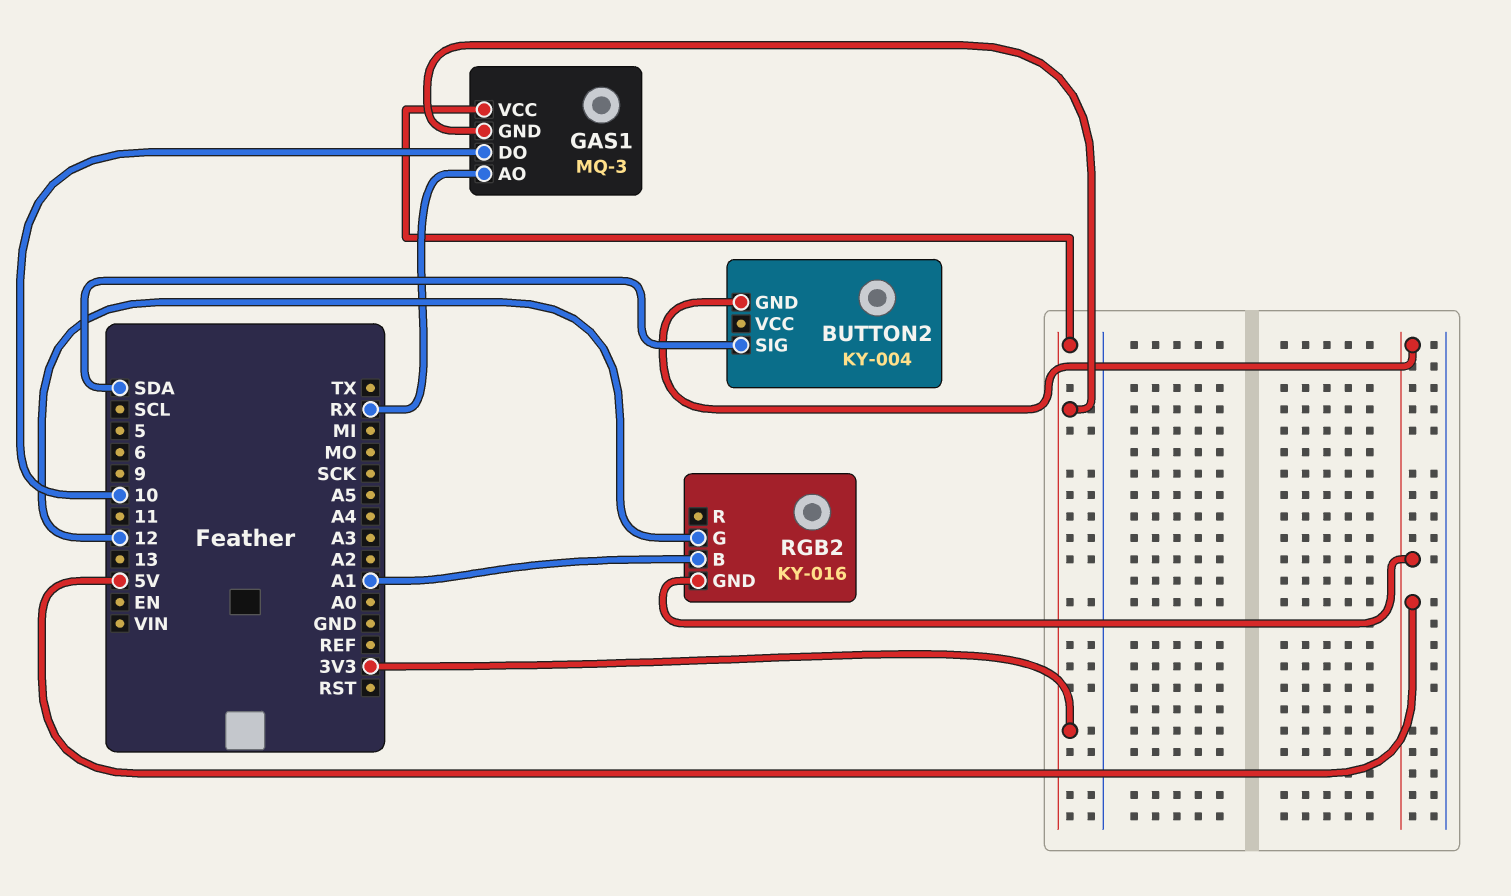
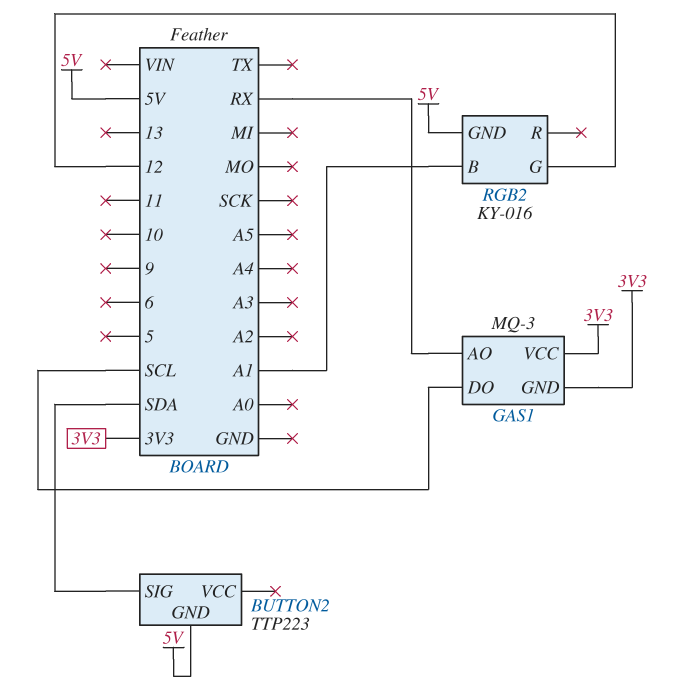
BUTTON2: KY-004 -> TTP223
GAS1 pin DO: 10 -> SCL

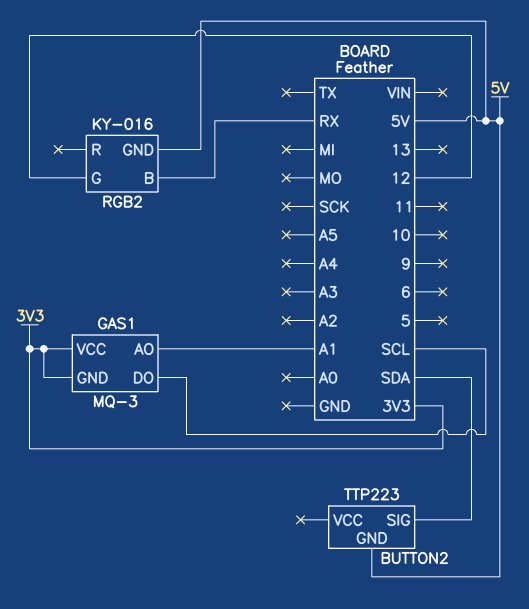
GAS1 pin AO: RX -> A1
RGB2 pin B: A1 -> RX

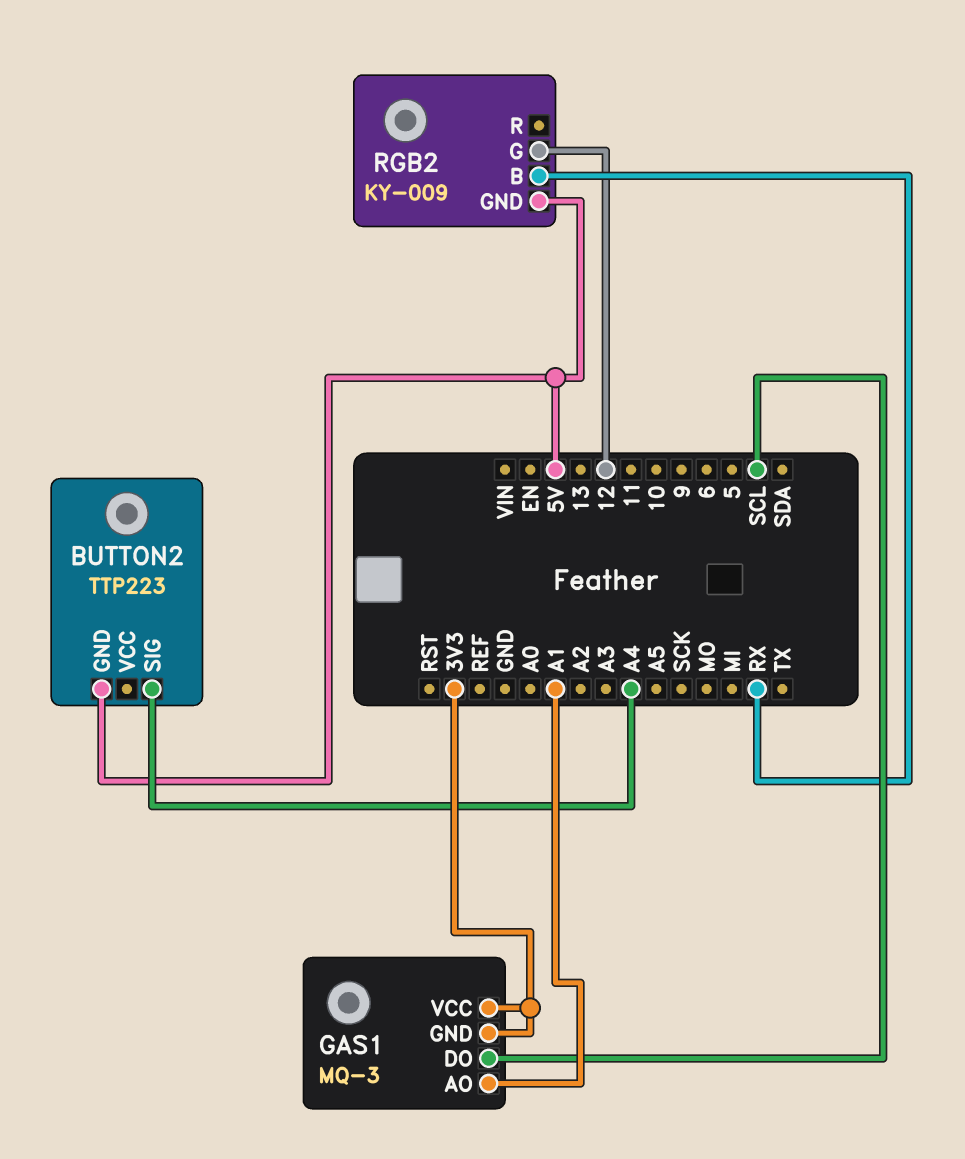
BUTTON2 pin SIG: SDA -> A4
RGB2: KY-016 -> KY-009

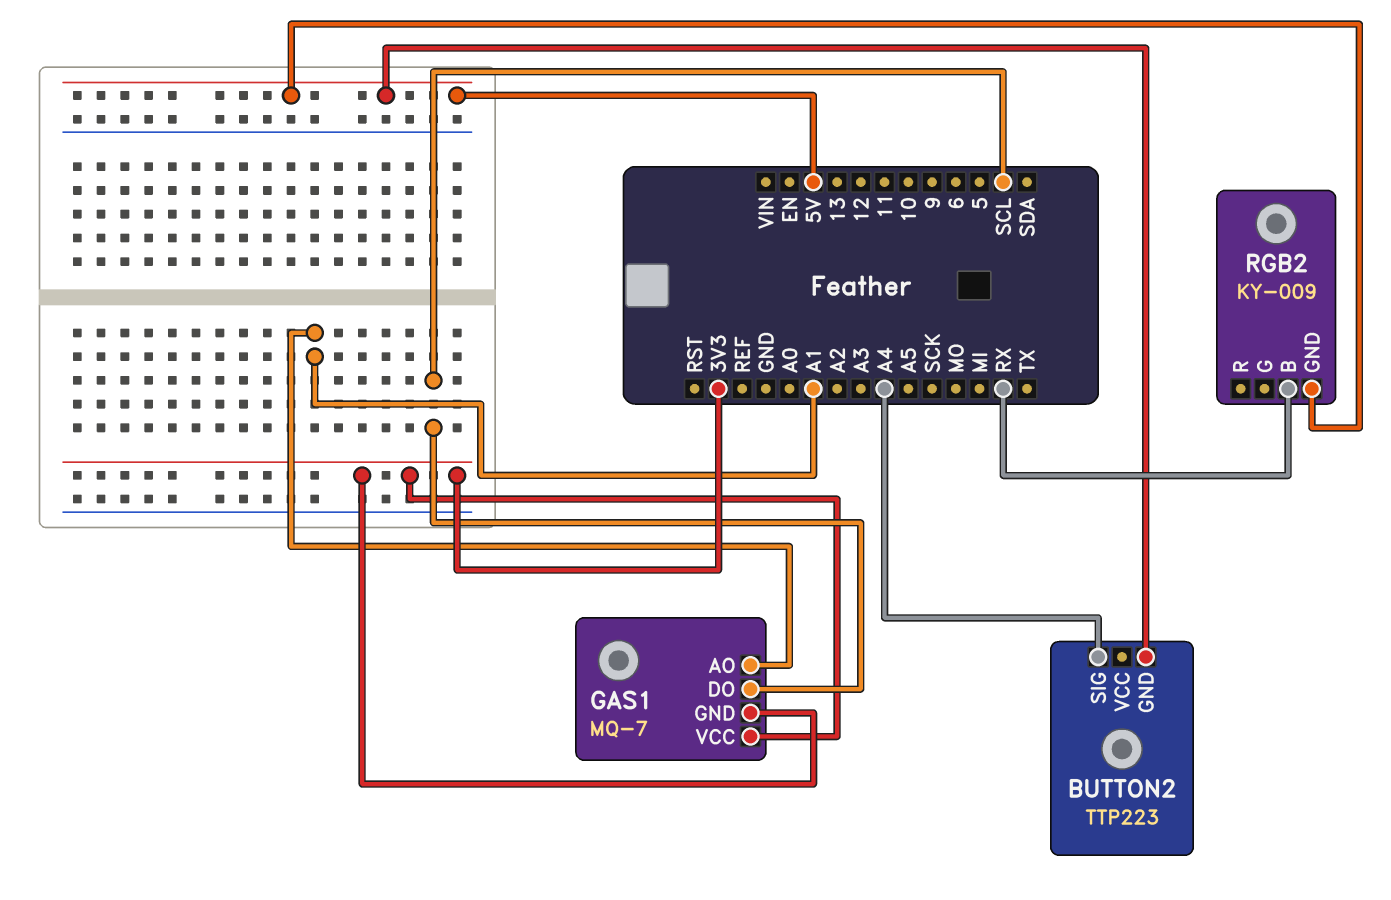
GAS1: MQ-3 -> MQ-7
RGB2 pin G: 12 -> none

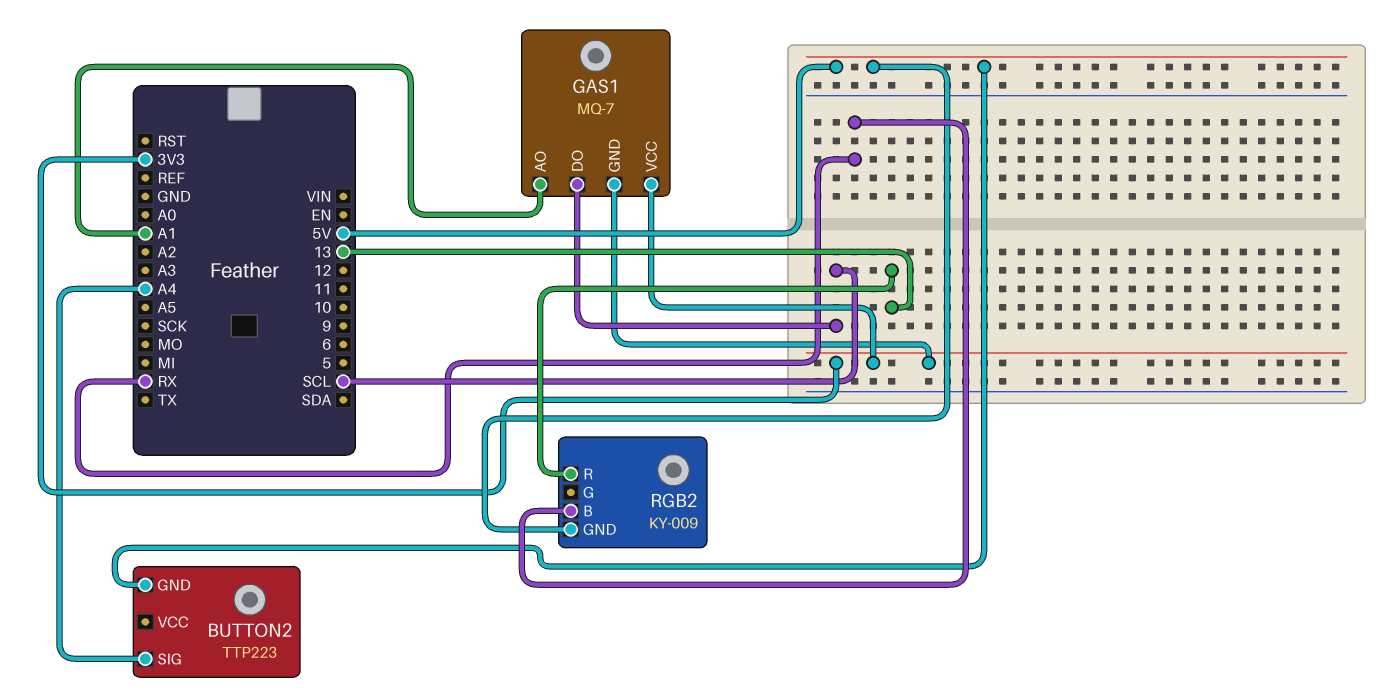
RGB2 pin R: none -> 13

